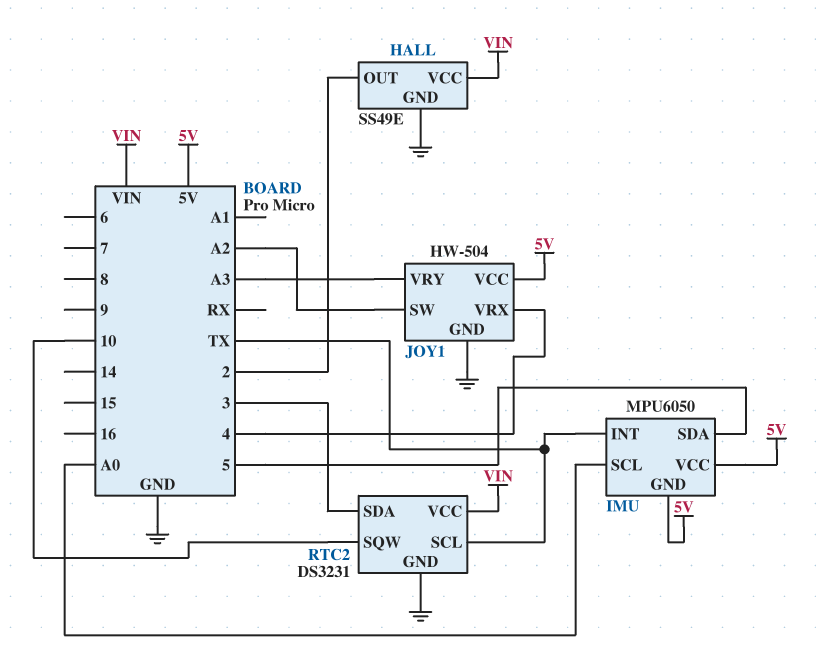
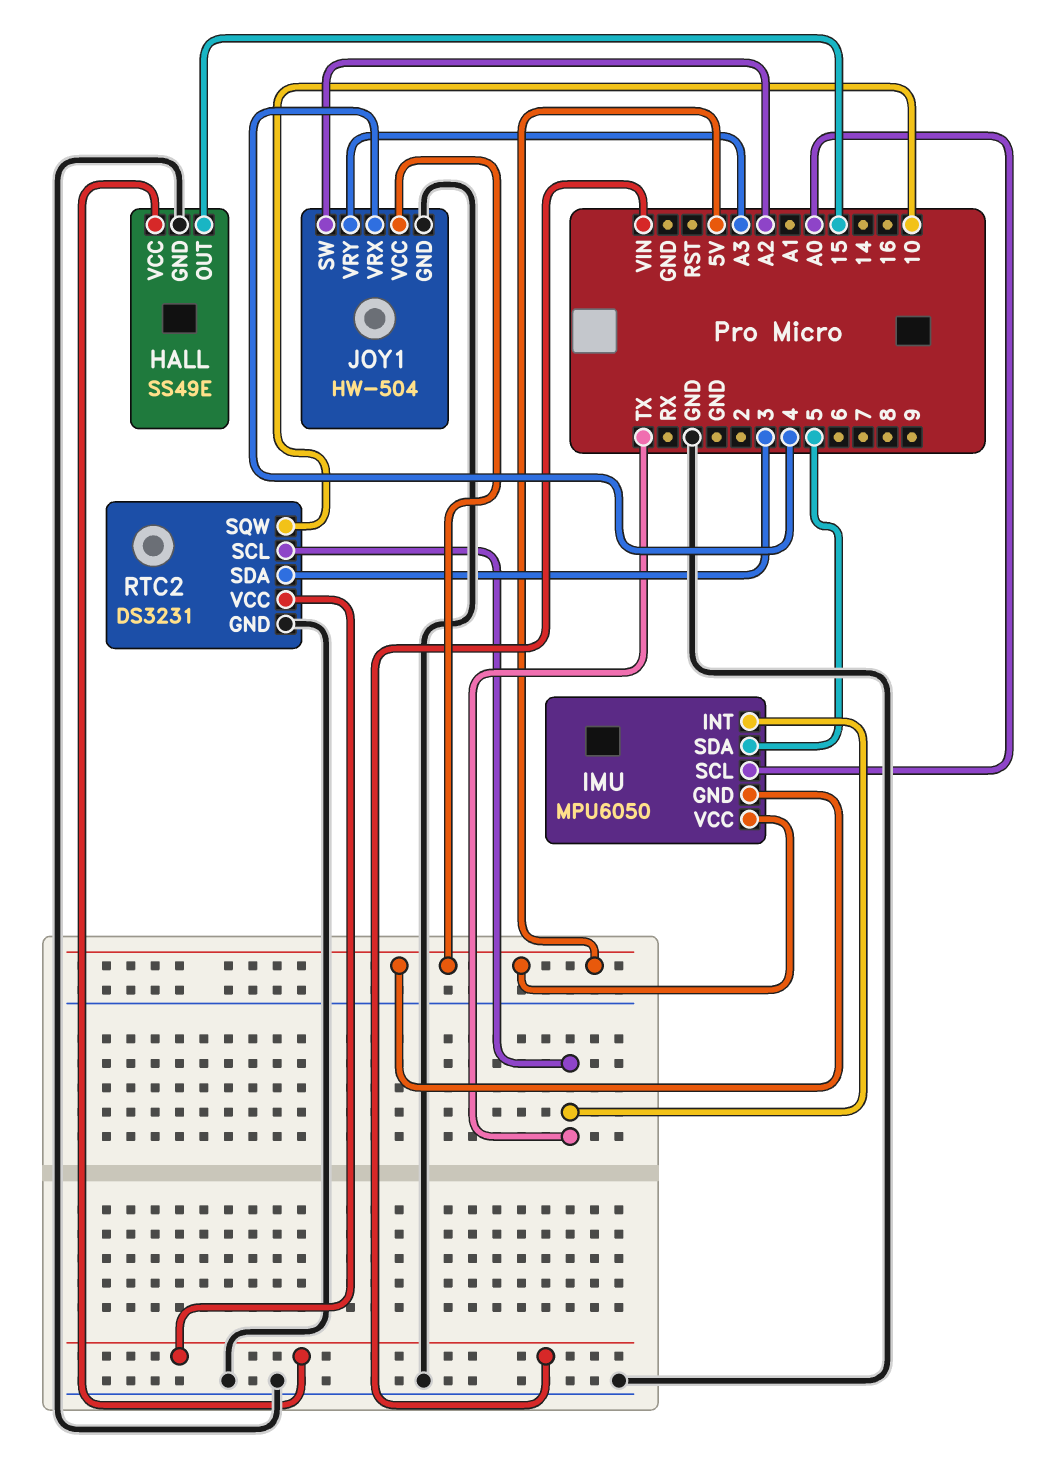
HALL pin OUT: 2 -> 15

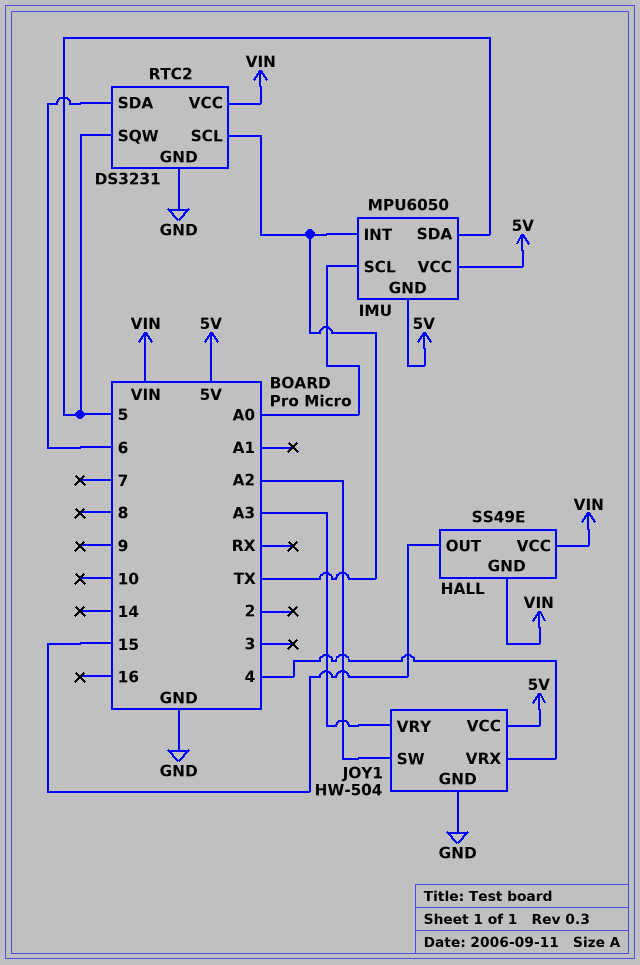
HALL pin GND: GND -> VIN
RTC2 pin SDA: 3 -> 6
RTC2 pin SQW: 10 -> 5

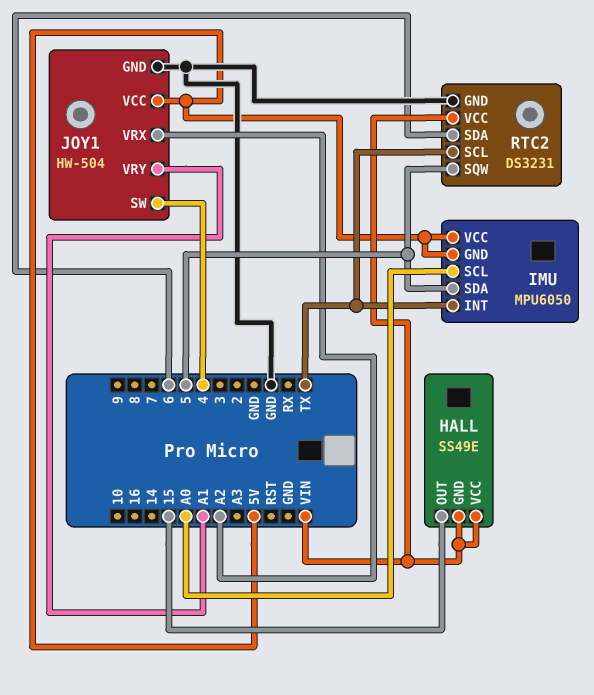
JOY1 pin SW: A2 -> 4
JOY1 pin VRX: 4 -> A2
JOY1 pin VRY: A3 -> A1

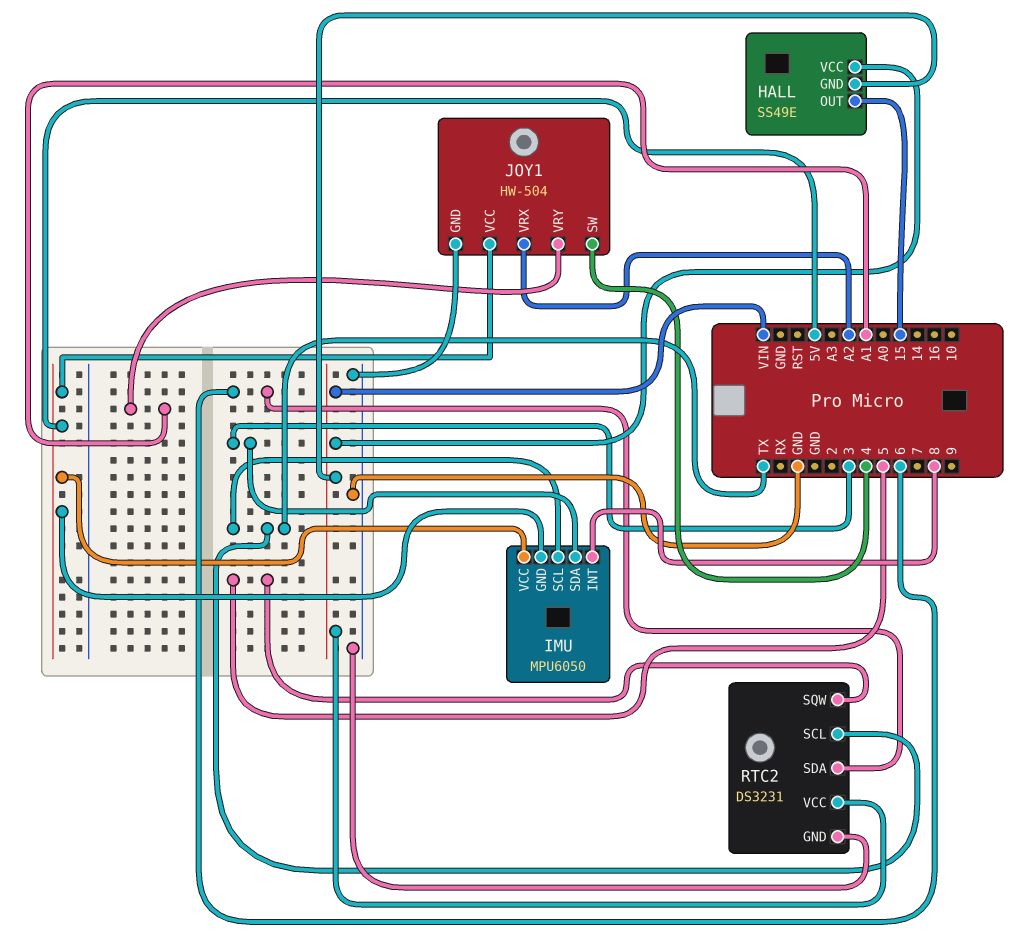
IMU pin INT: TX -> 8
IMU pin SCL: A0 -> TX
IMU pin SDA: 5 -> 3

